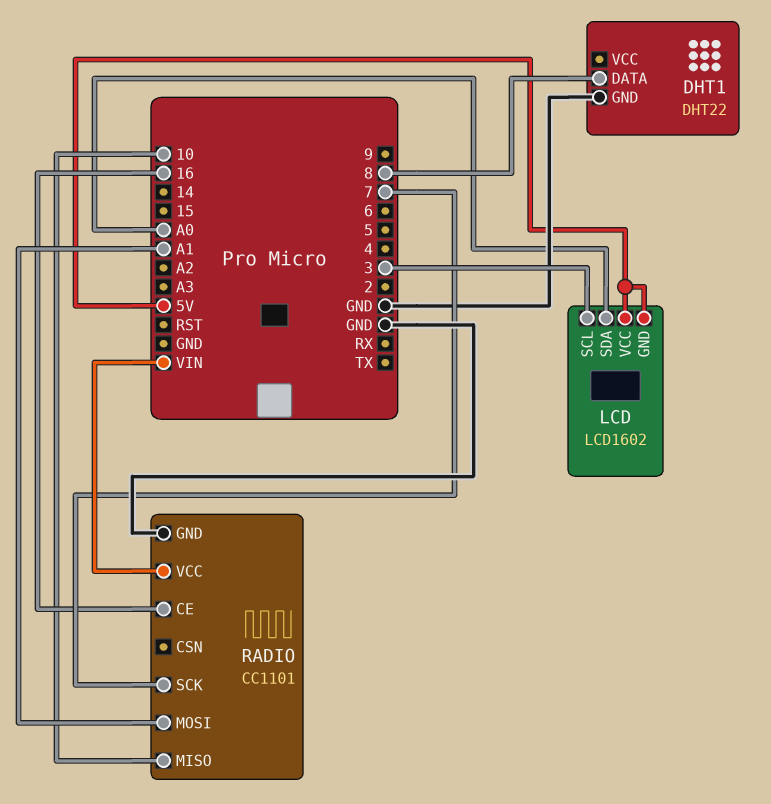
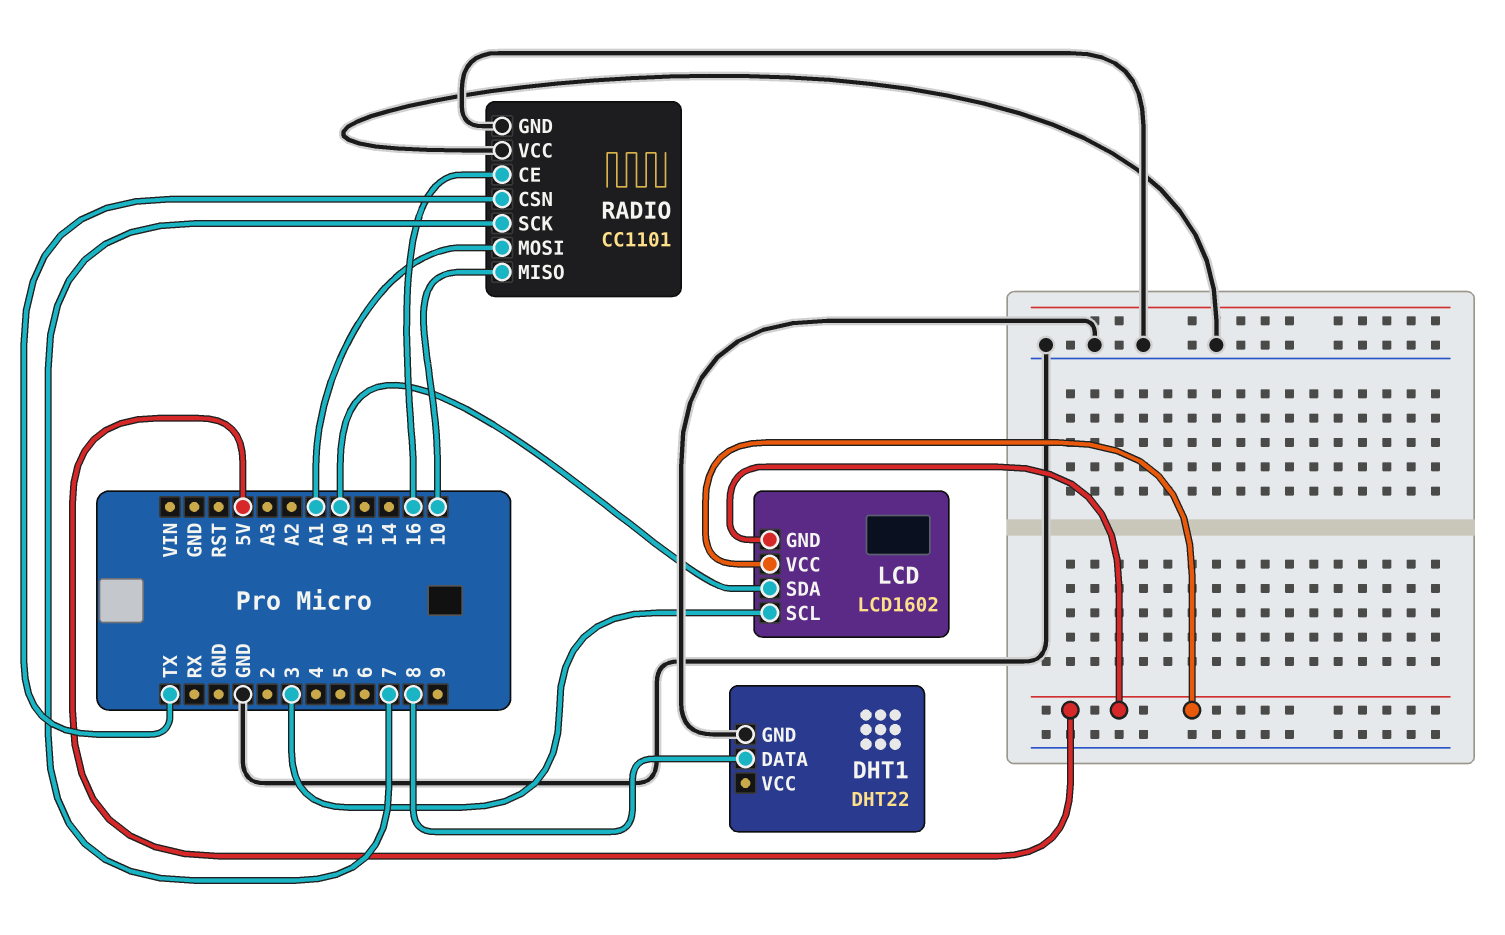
RADIO pin CSN: none -> TX
RADIO pin VCC: VIN -> GND

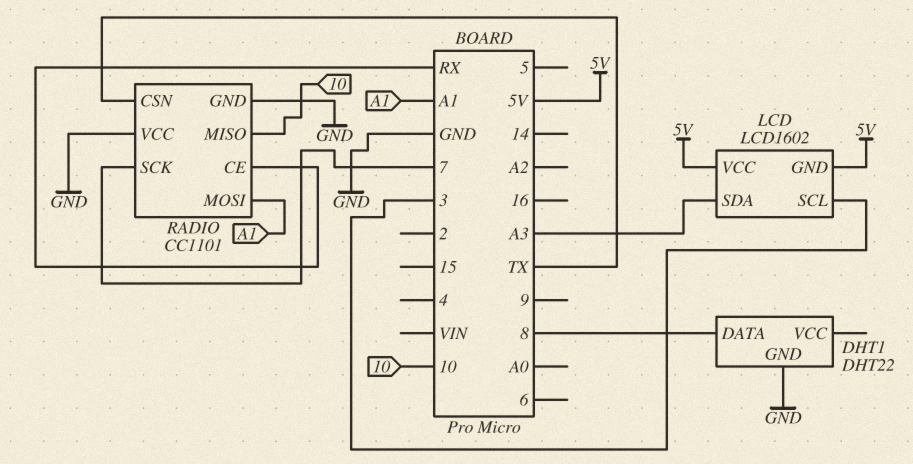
LCD pin SDA: A0 -> A3
RADIO pin CE: 16 -> RX

